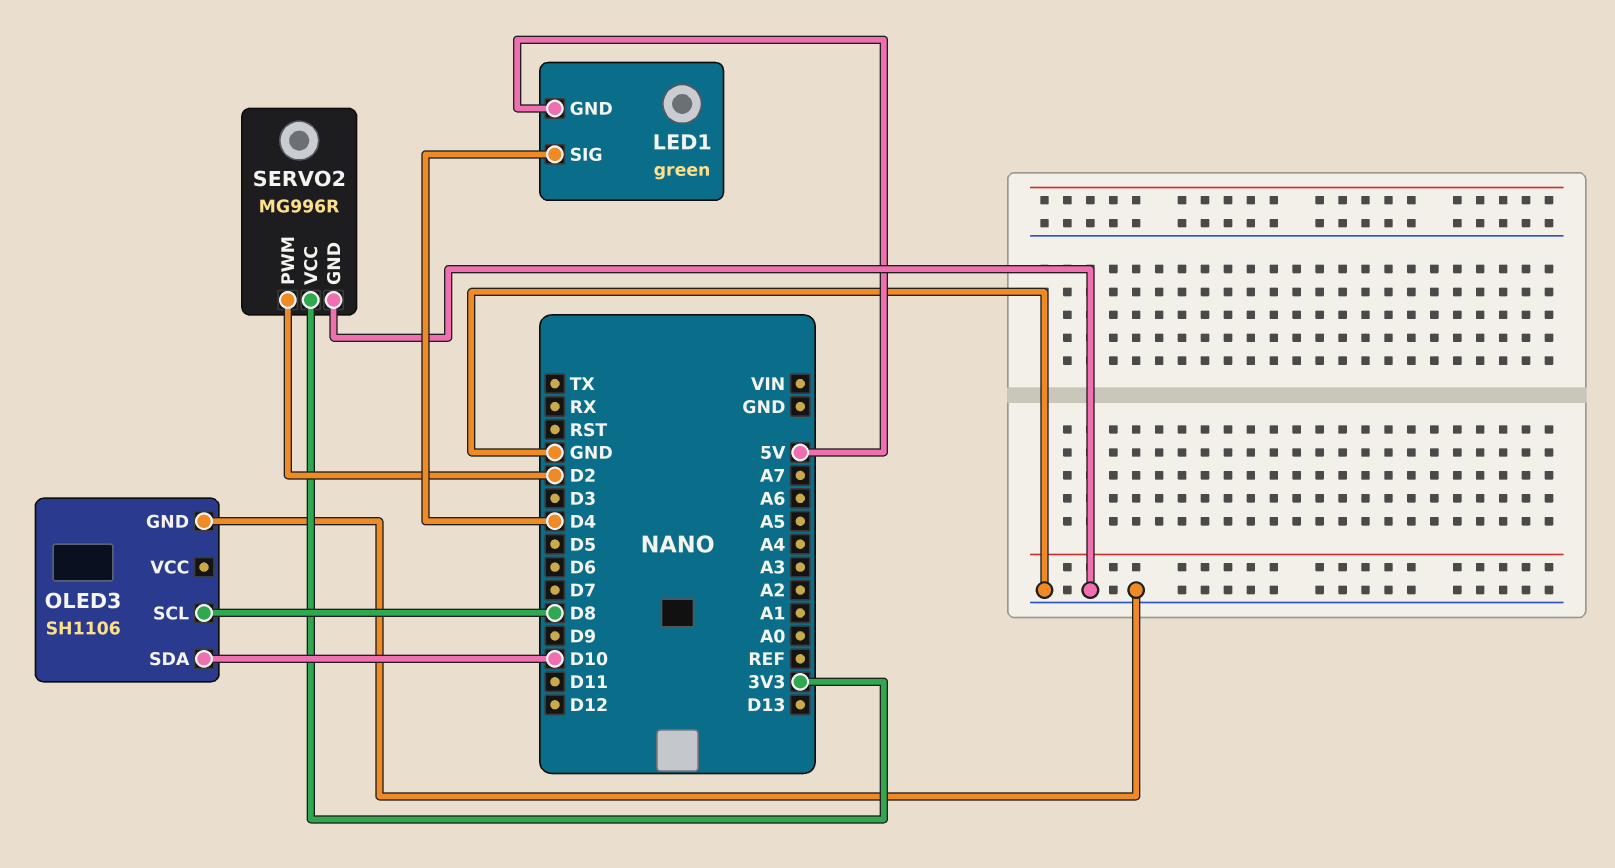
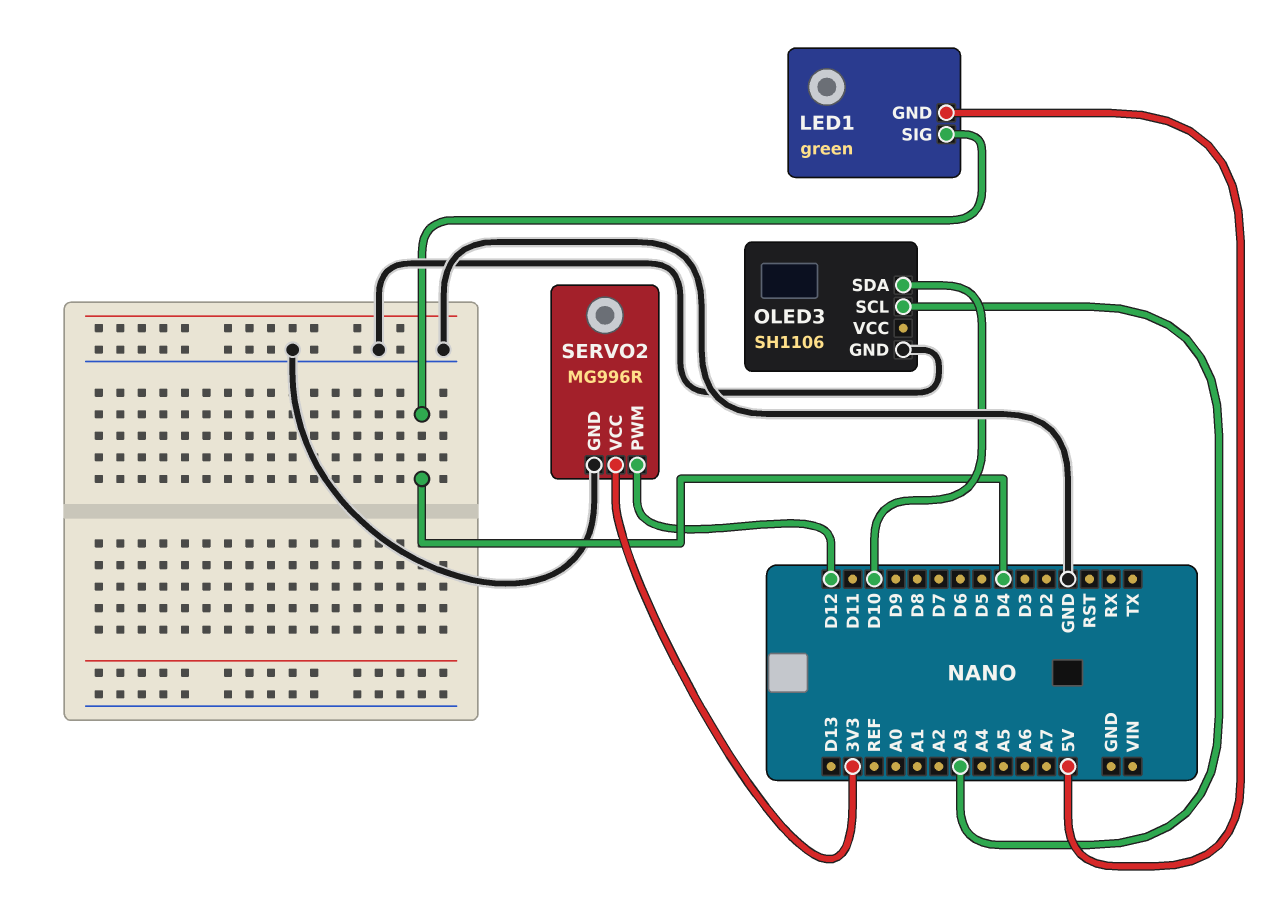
OLED3 pin SCL: D8 -> A3
SERVO2 pin PWM: D2 -> D12

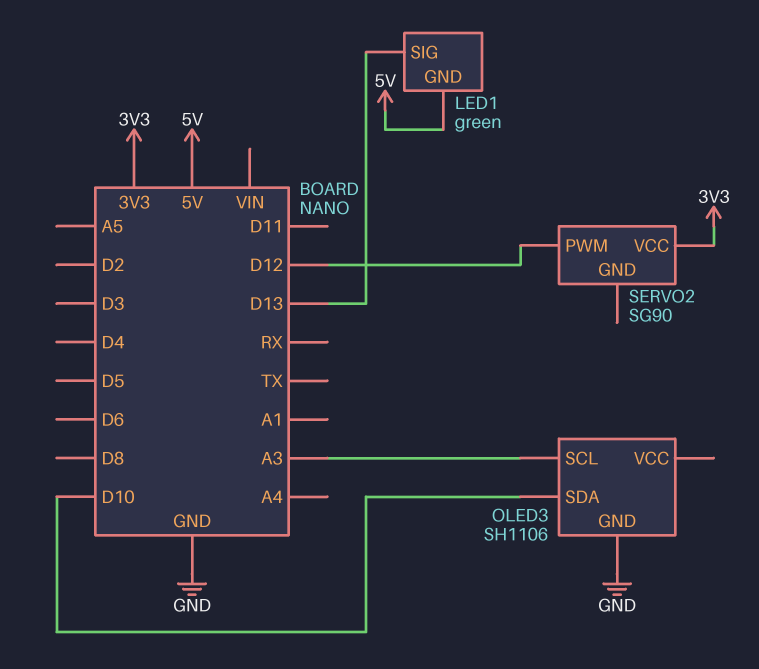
LED1 pin SIG: D4 -> D13
SERVO2: MG996R -> SG90
SERVO2 pin GND: GND -> none

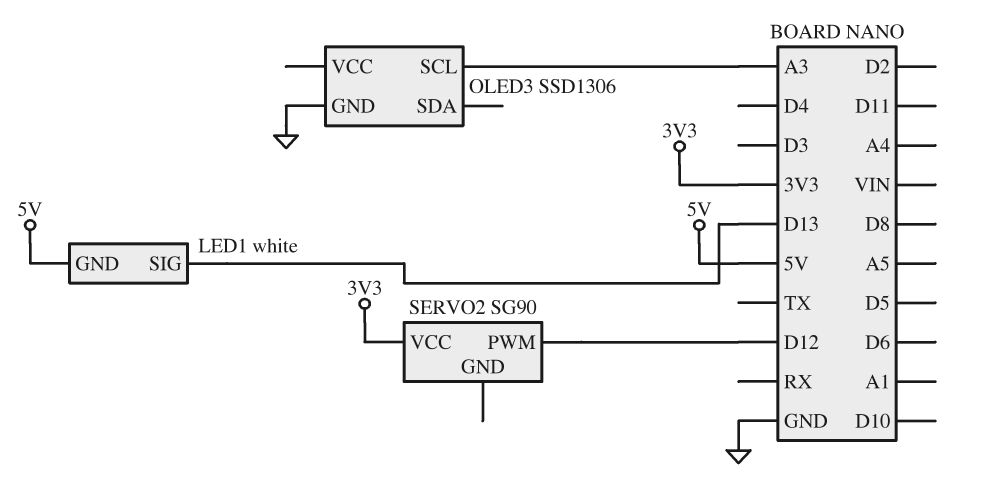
LED1: green -> white
OLED3: SH1106 -> SSD1306
OLED3 pin SDA: D10 -> none

